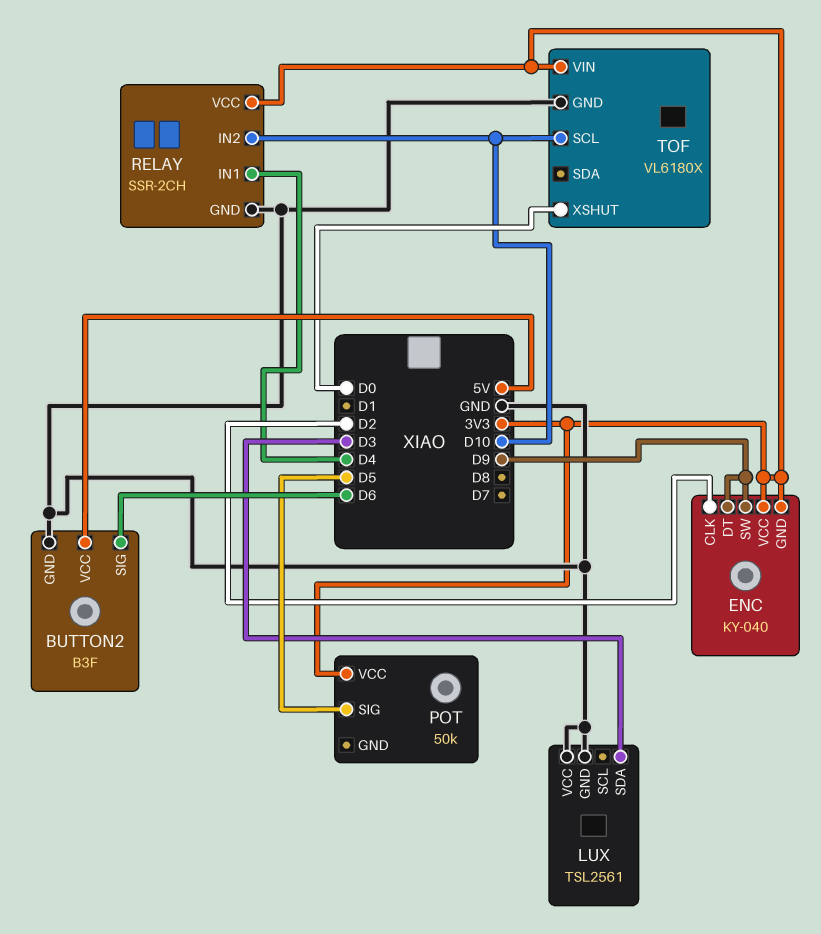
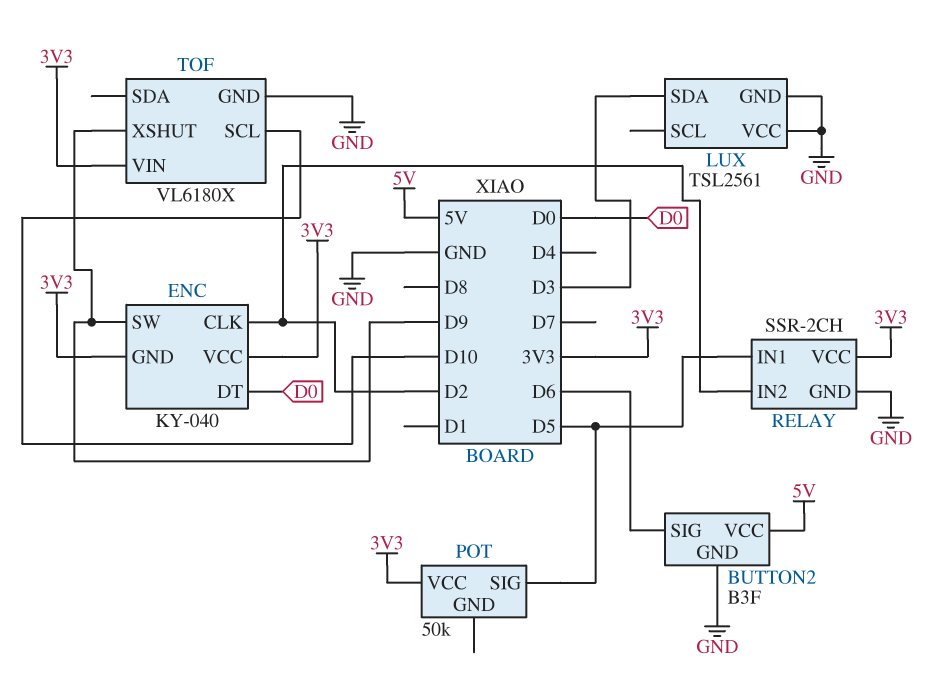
ENC pin DT: D9 -> D0
RELAY pin IN1: D4 -> D5
RELAY pin IN2: D10 -> D2
TOF pin XSHUT: D0 -> D9

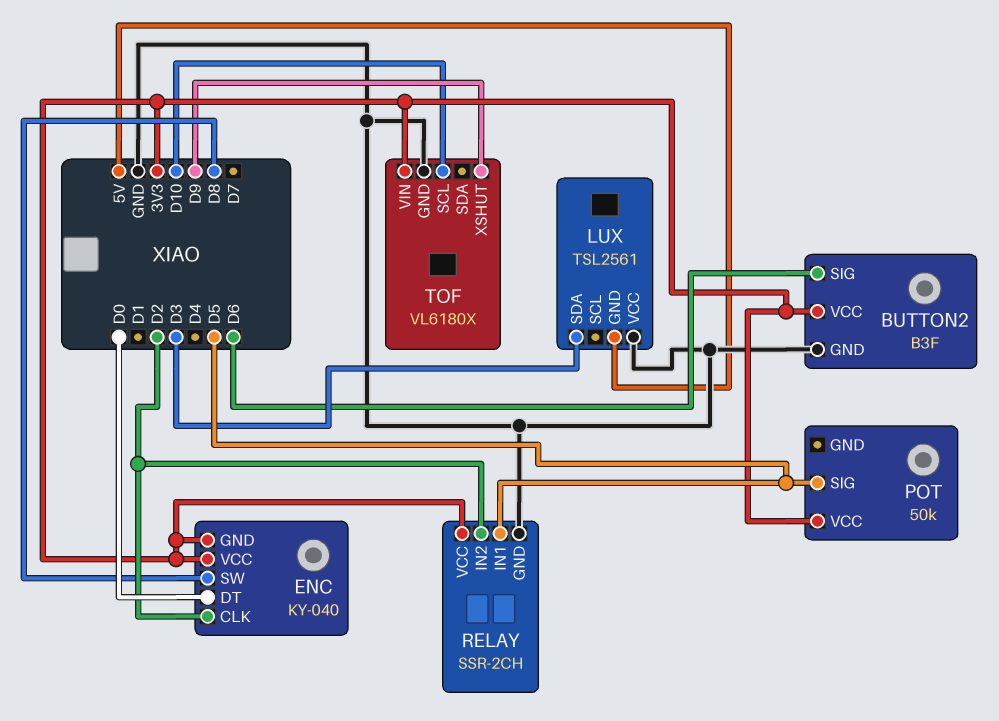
BUTTON2 pin VCC: 5V -> 3V3
ENC pin SW: D9 -> D8
LUX pin GND: GND -> 5V

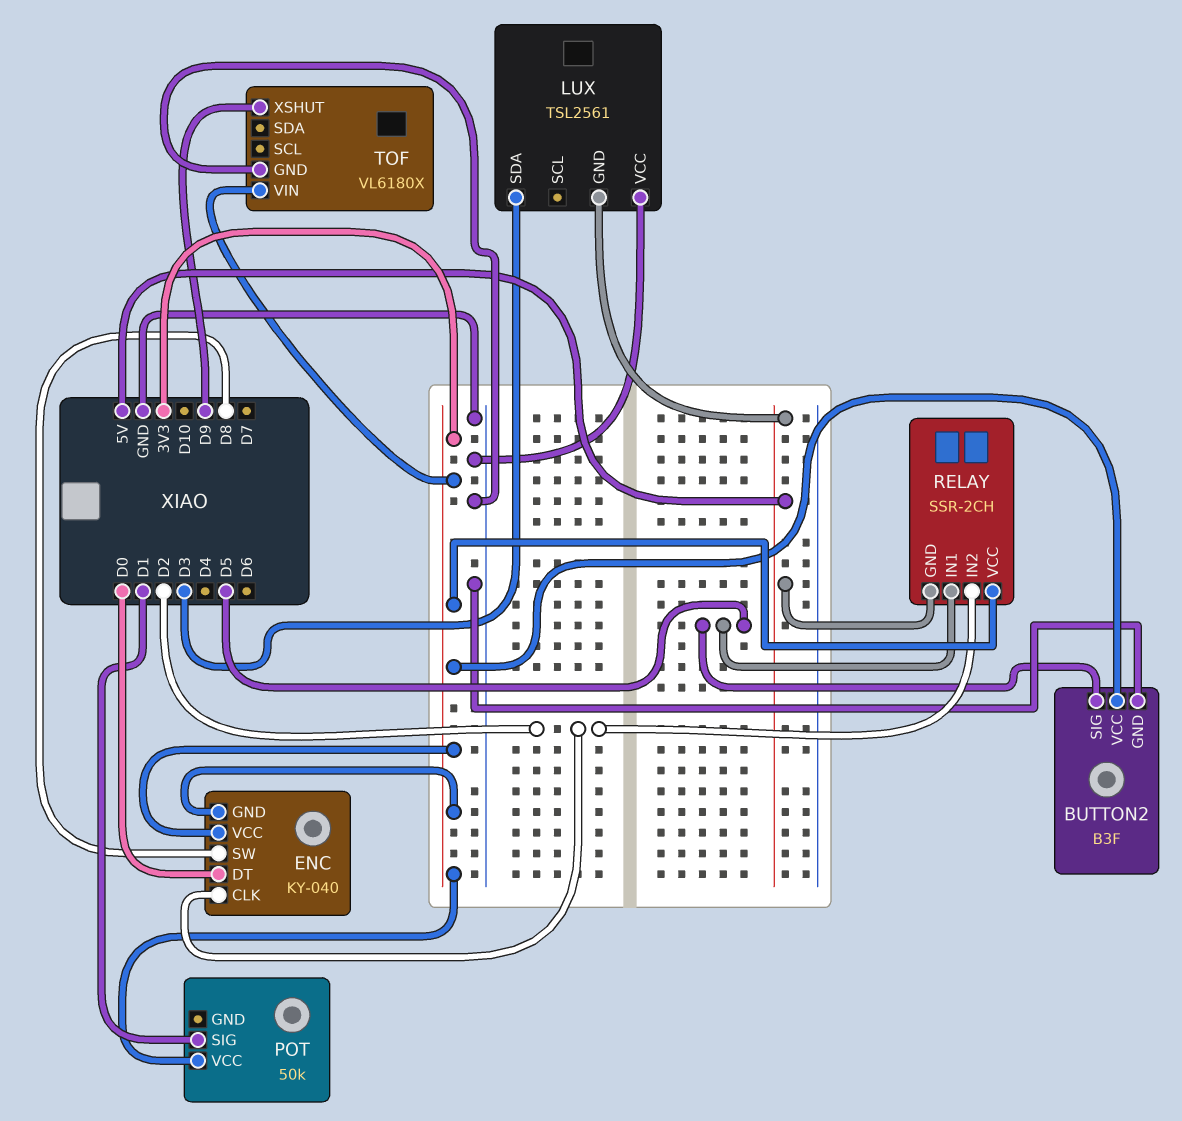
BUTTON2 pin SIG: D6 -> D5
POT pin SIG: D5 -> D1
RELAY pin GND: GND -> 5V
TOF pin SCL: D10 -> none

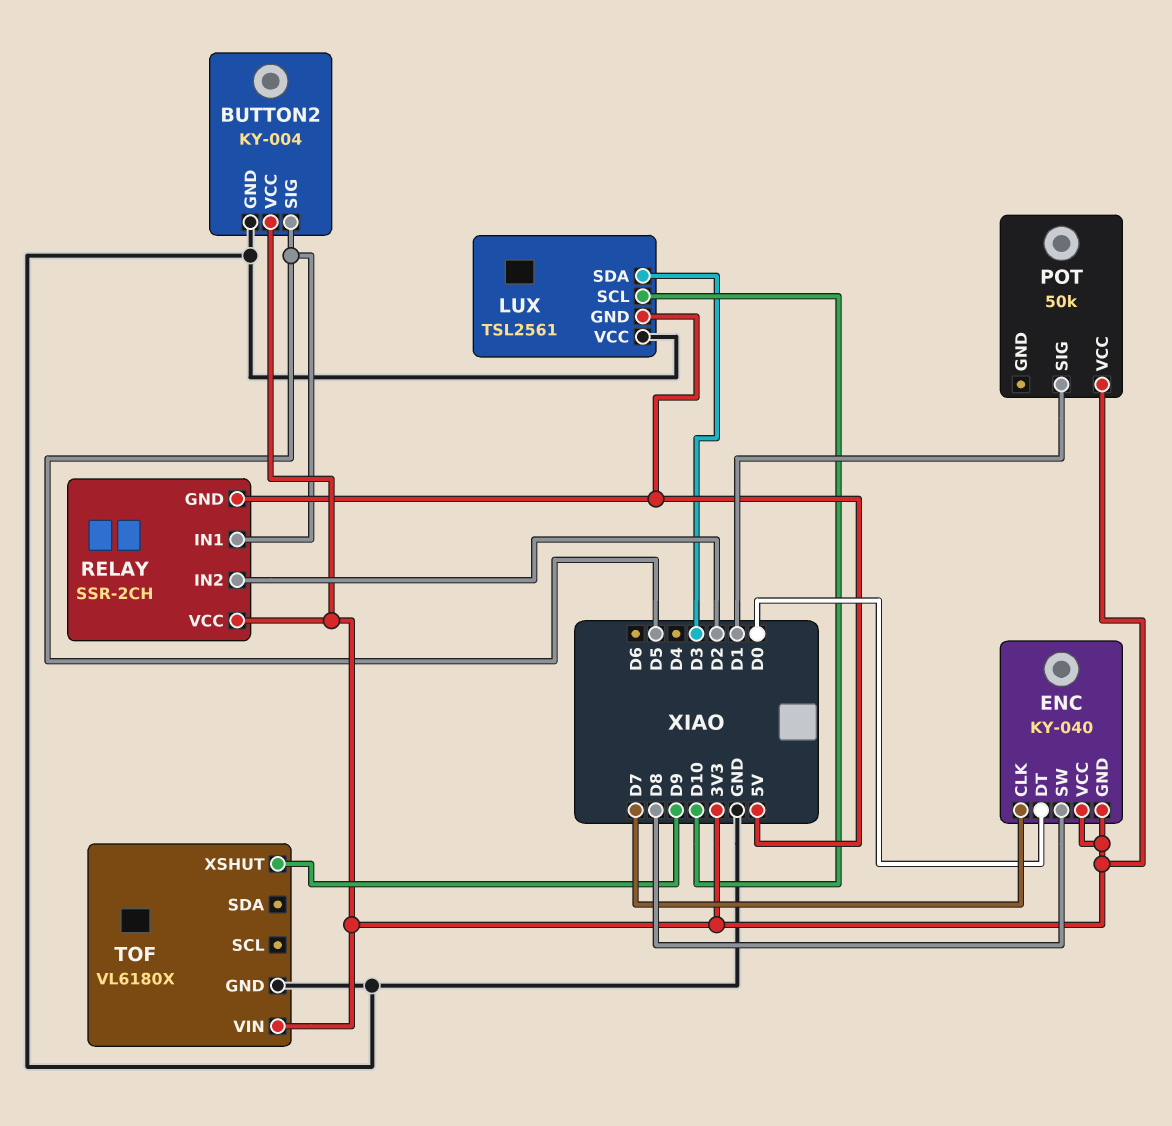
BUTTON2: B3F -> KY-004
ENC pin CLK: D2 -> D7
LUX pin SCL: none -> D10

